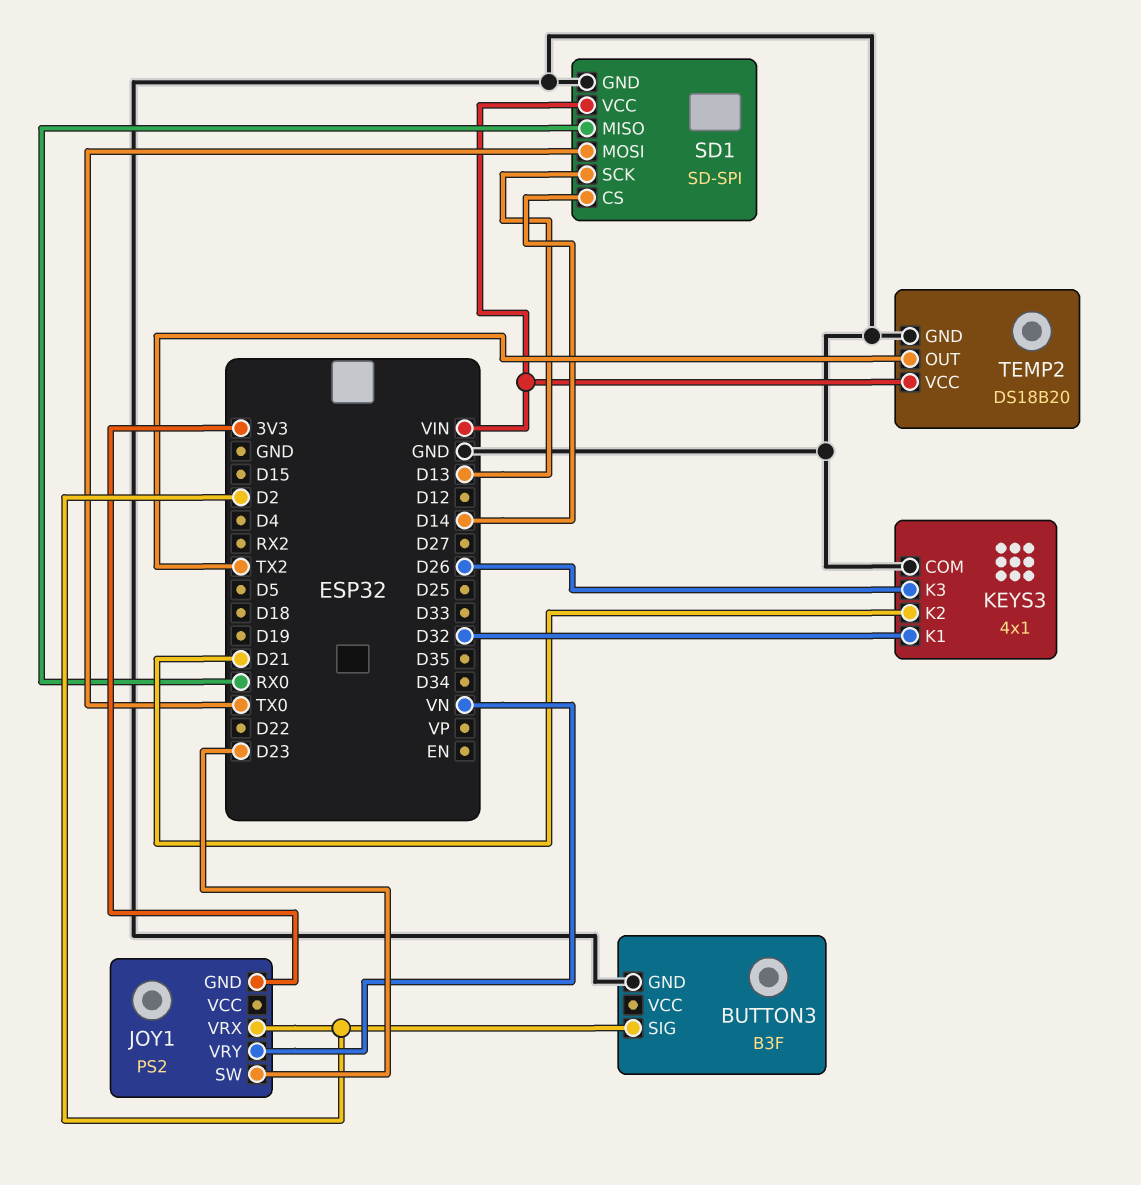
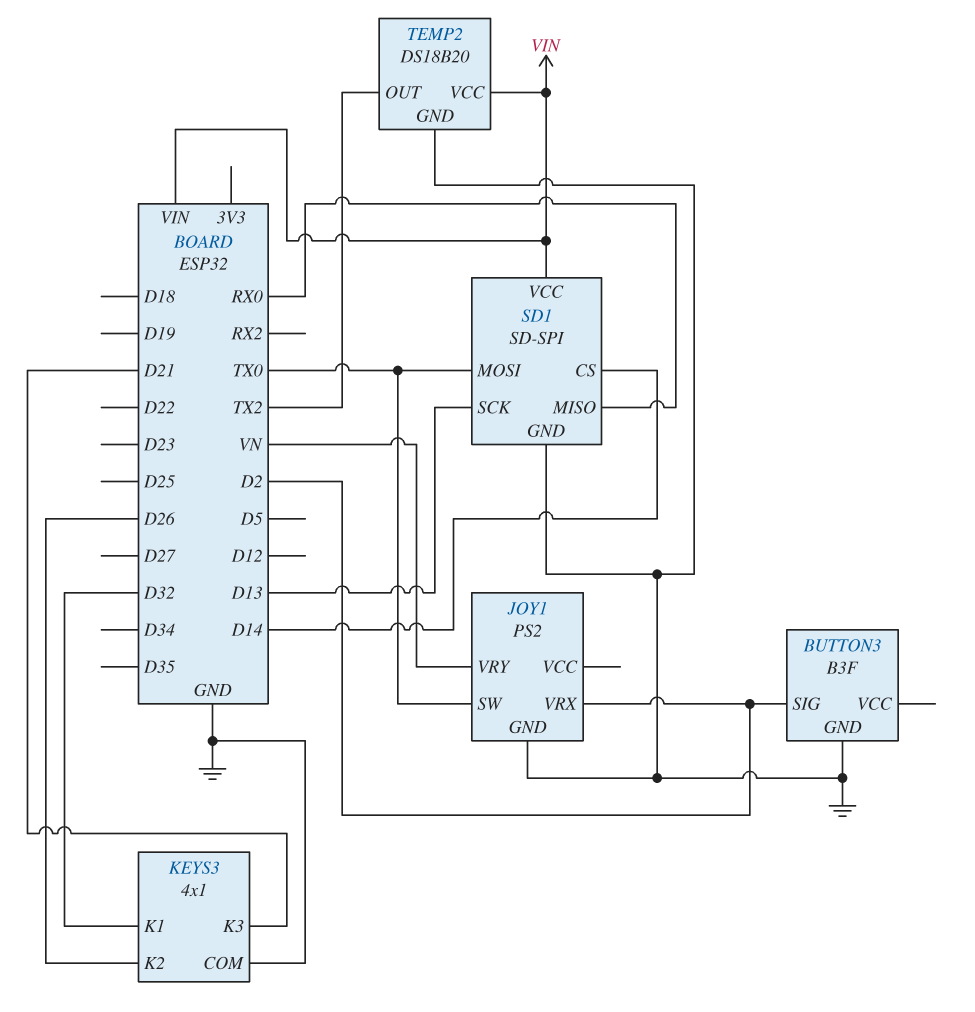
JOY1 pin GND: 3V3 -> GND
JOY1 pin SW: D23 -> TX0
KEYS3 pin K2: D21 -> D26
KEYS3 pin K3: D26 -> D21

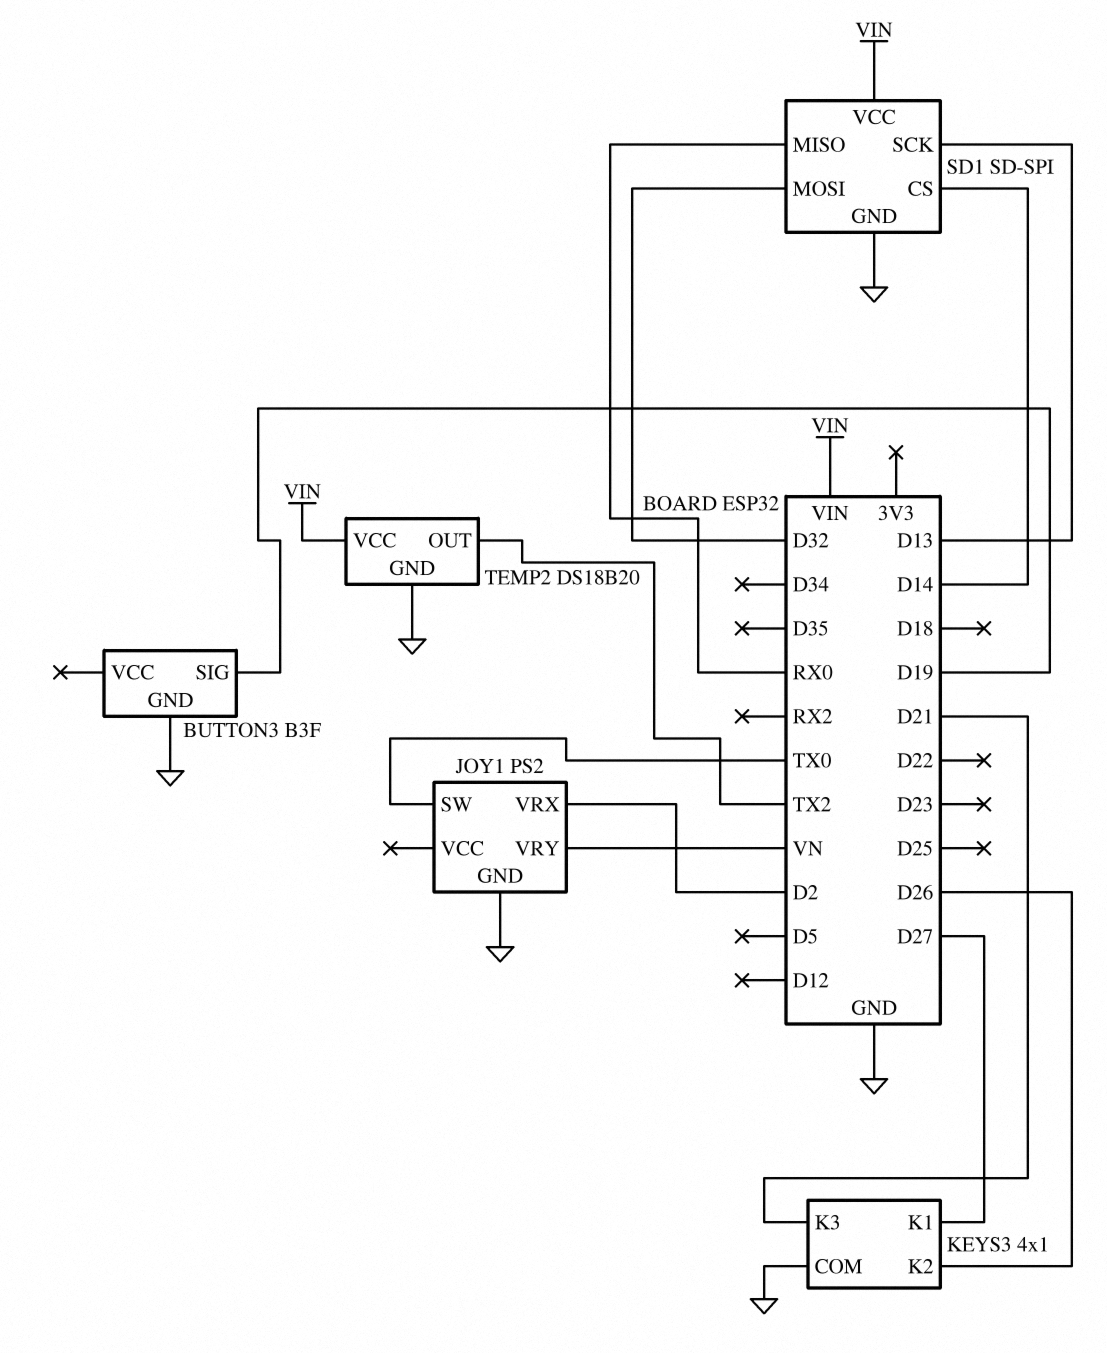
BUTTON3 pin SIG: D2 -> D19
KEYS3 pin K1: D32 -> D27
SD1 pin MOSI: TX0 -> D32

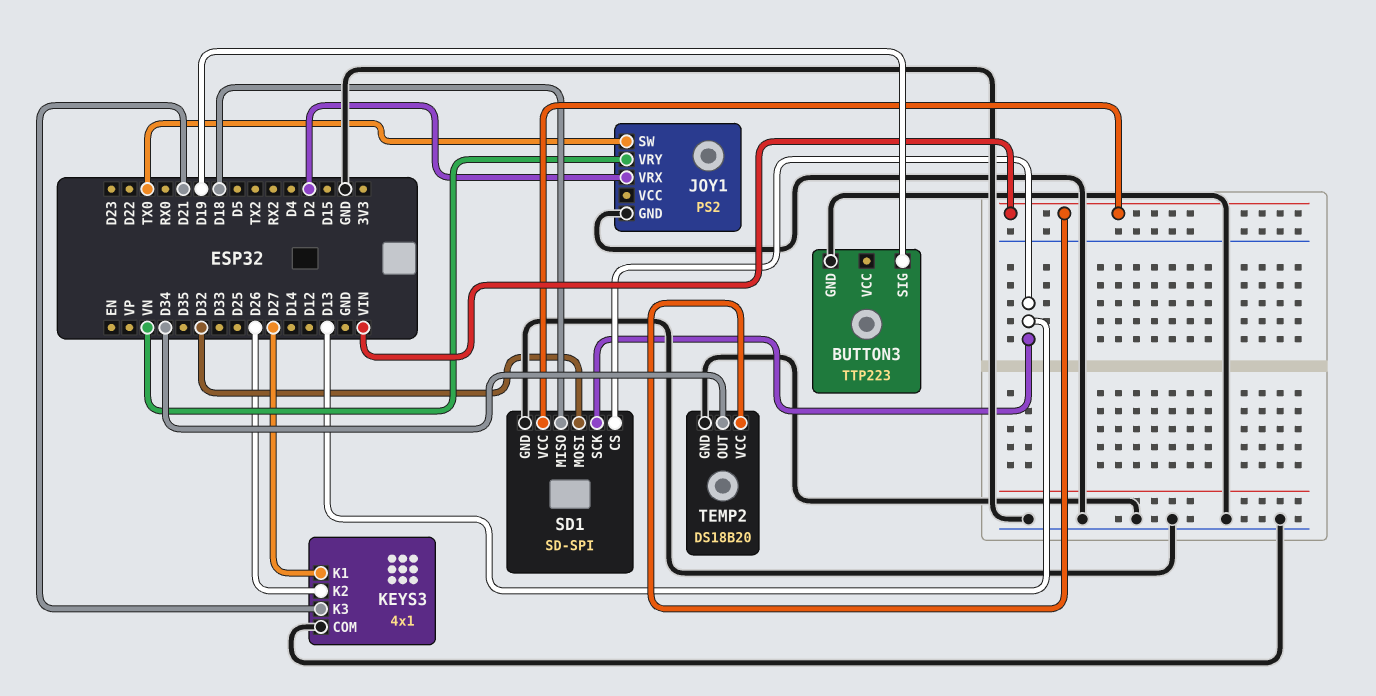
BUTTON3: B3F -> TTP223
SD1 pin CS: D14 -> D13
SD1 pin MISO: RX0 -> D18
TEMP2 pin OUT: TX2 -> D34

